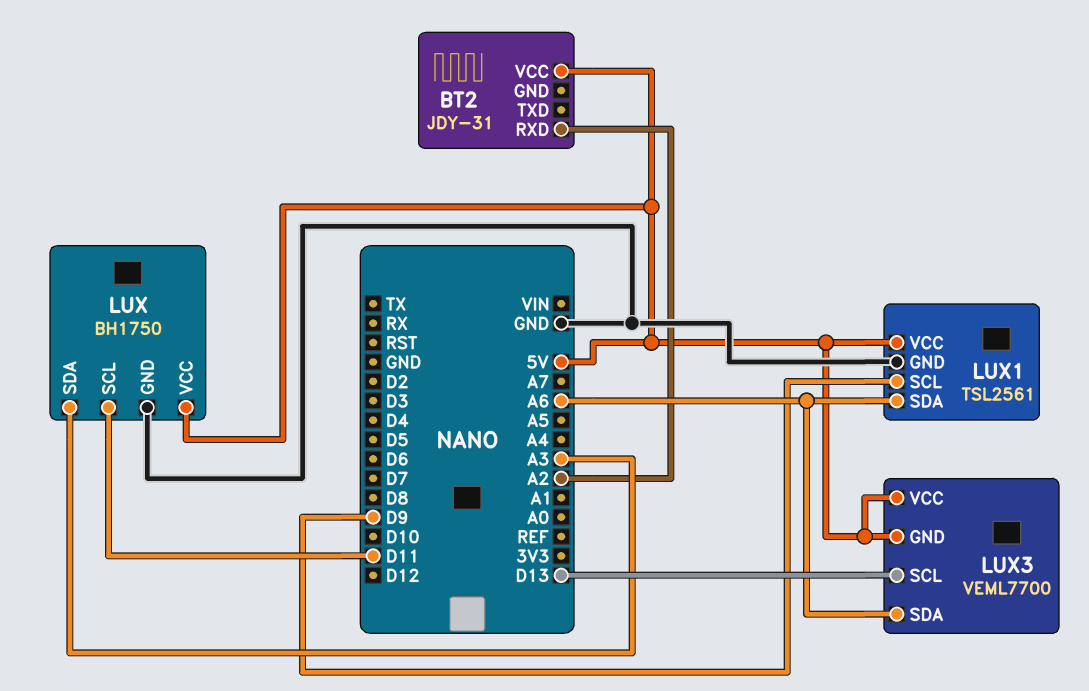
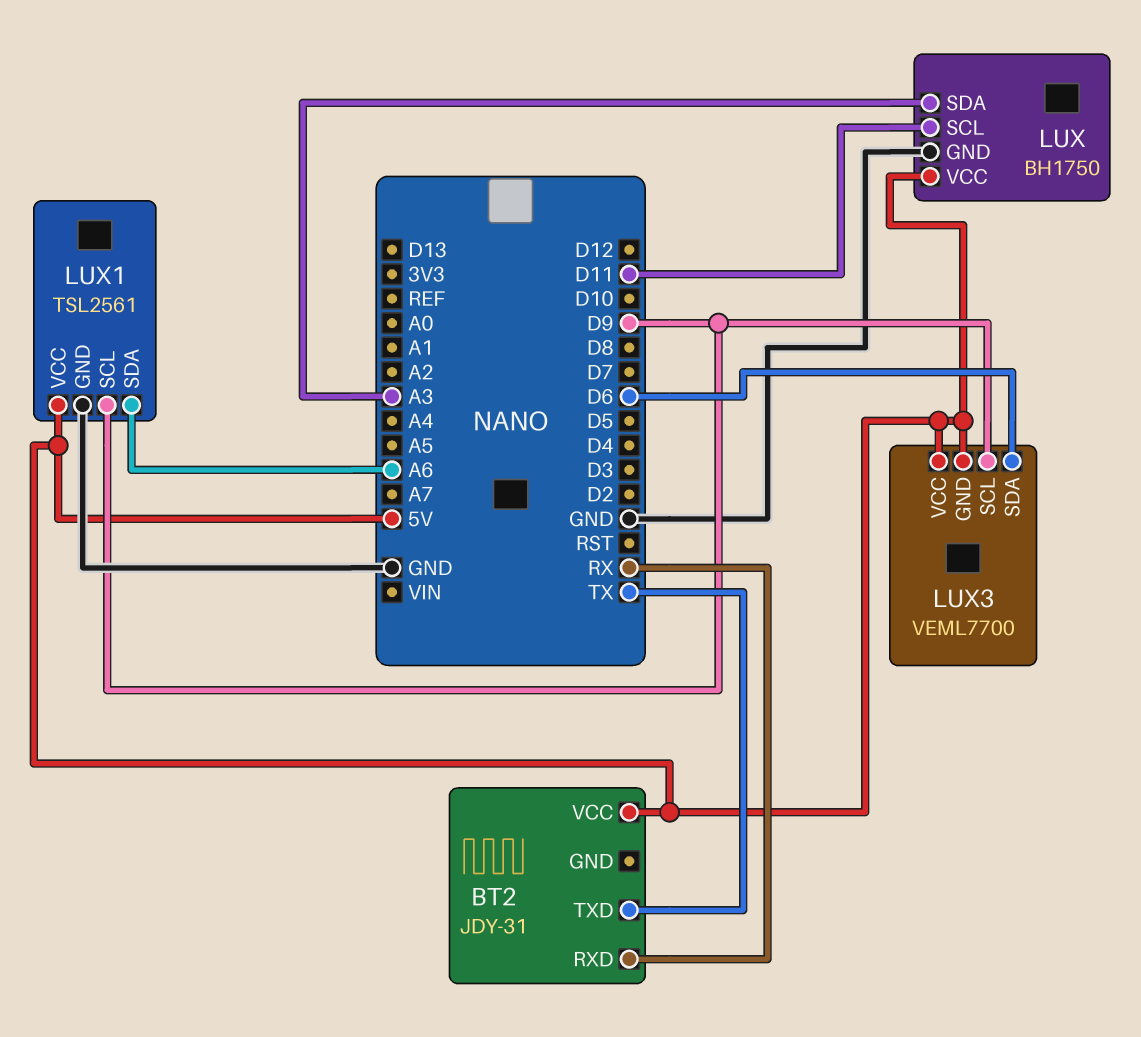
BT2 pin RXD: A2 -> RX
BT2 pin TXD: none -> TX
LUX3 pin SCL: D13 -> D9
LUX3 pin SDA: A6 -> D6

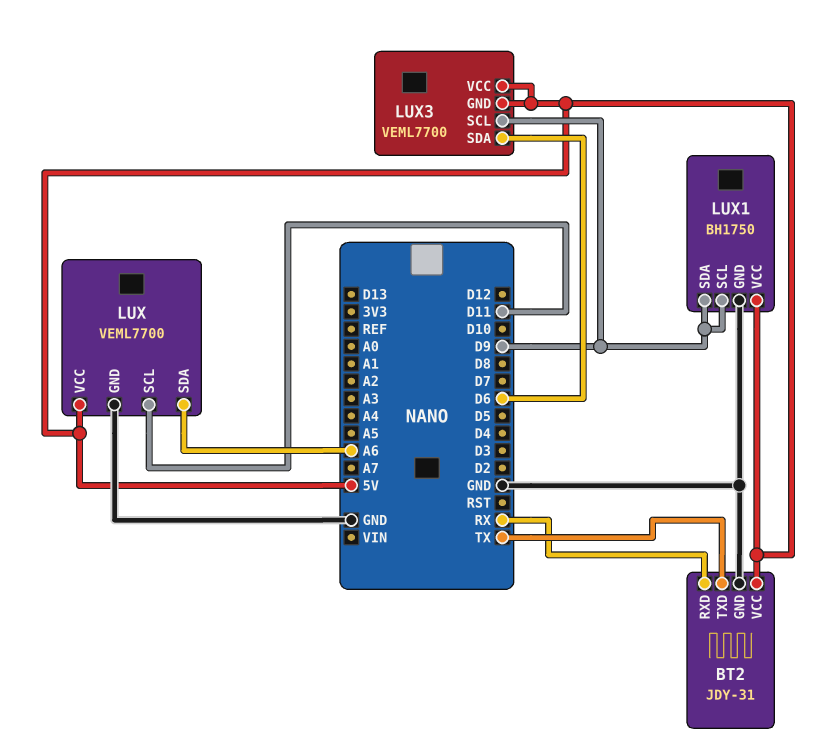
BT2 pin GND: none -> GND
LUX: BH1750 -> VEML7700
LUX pin SDA: A3 -> A6
LUX1: TSL2561 -> BH1750
LUX1 pin SDA: A6 -> D9

